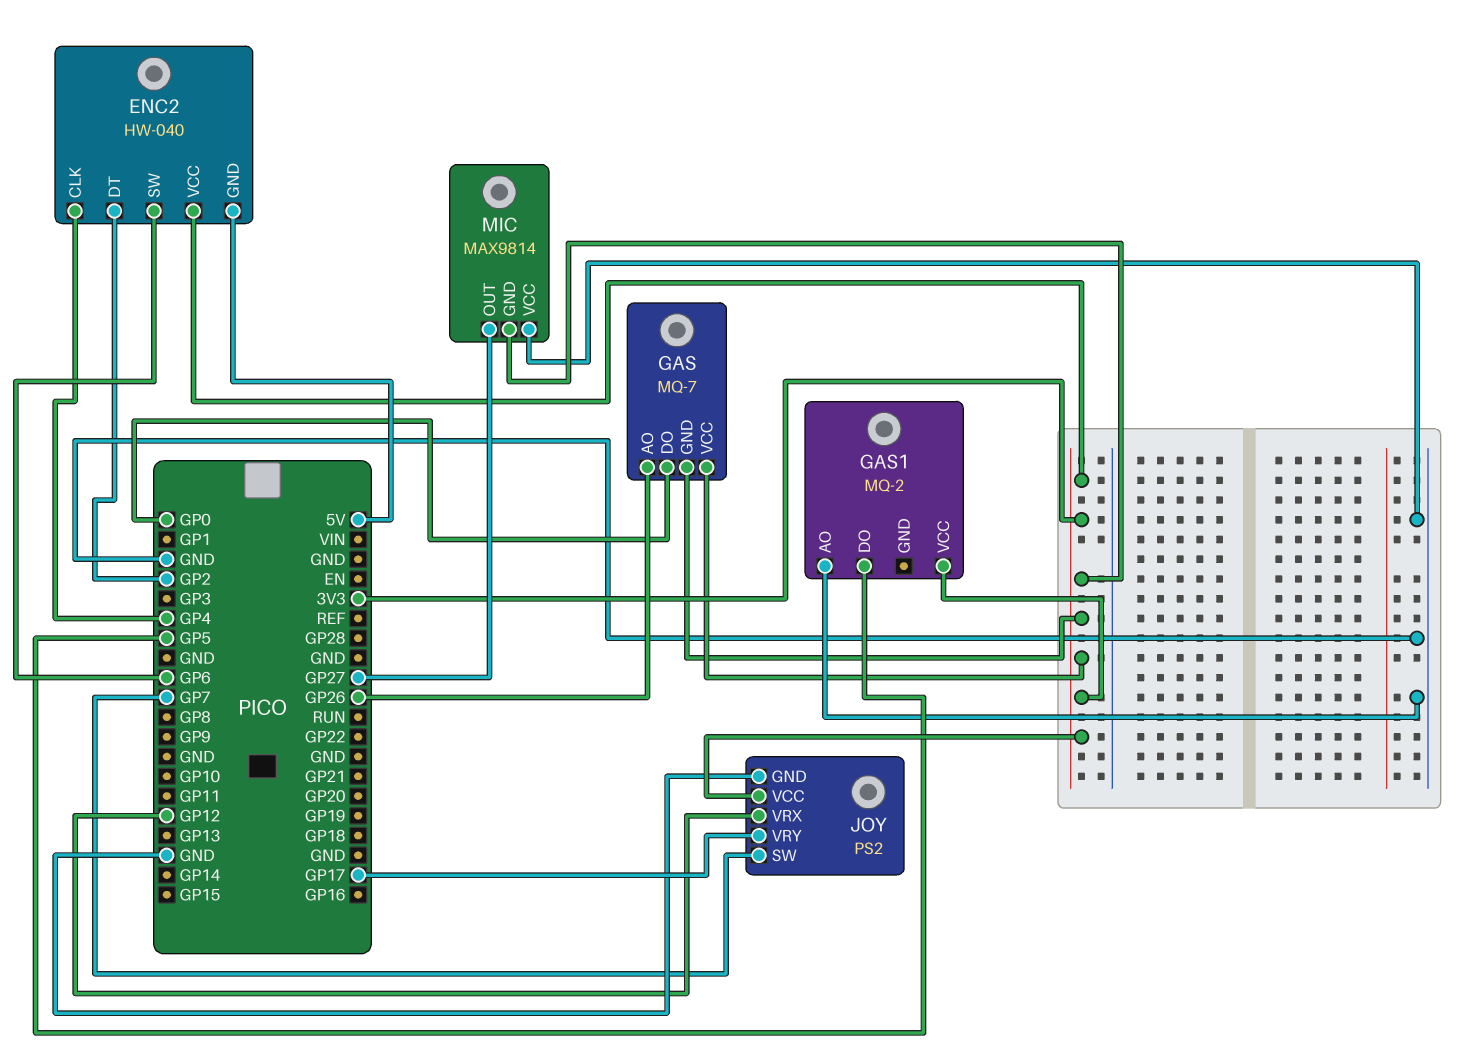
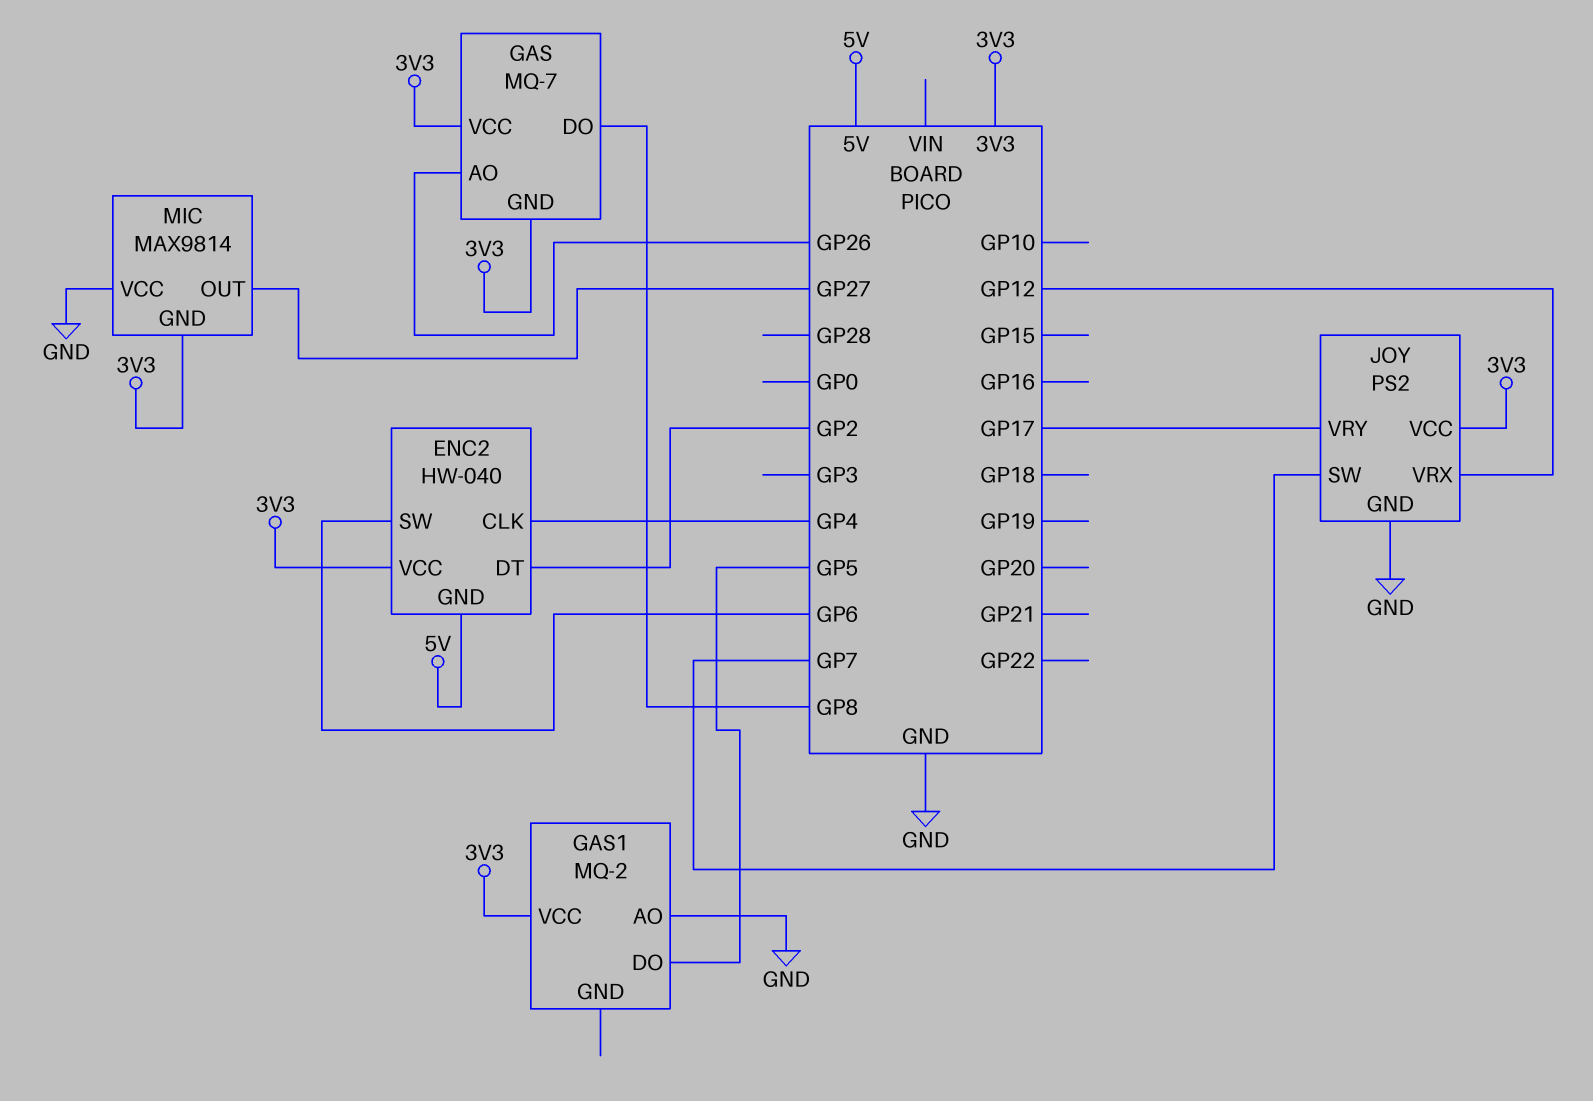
GAS pin DO: GP0 -> GP8

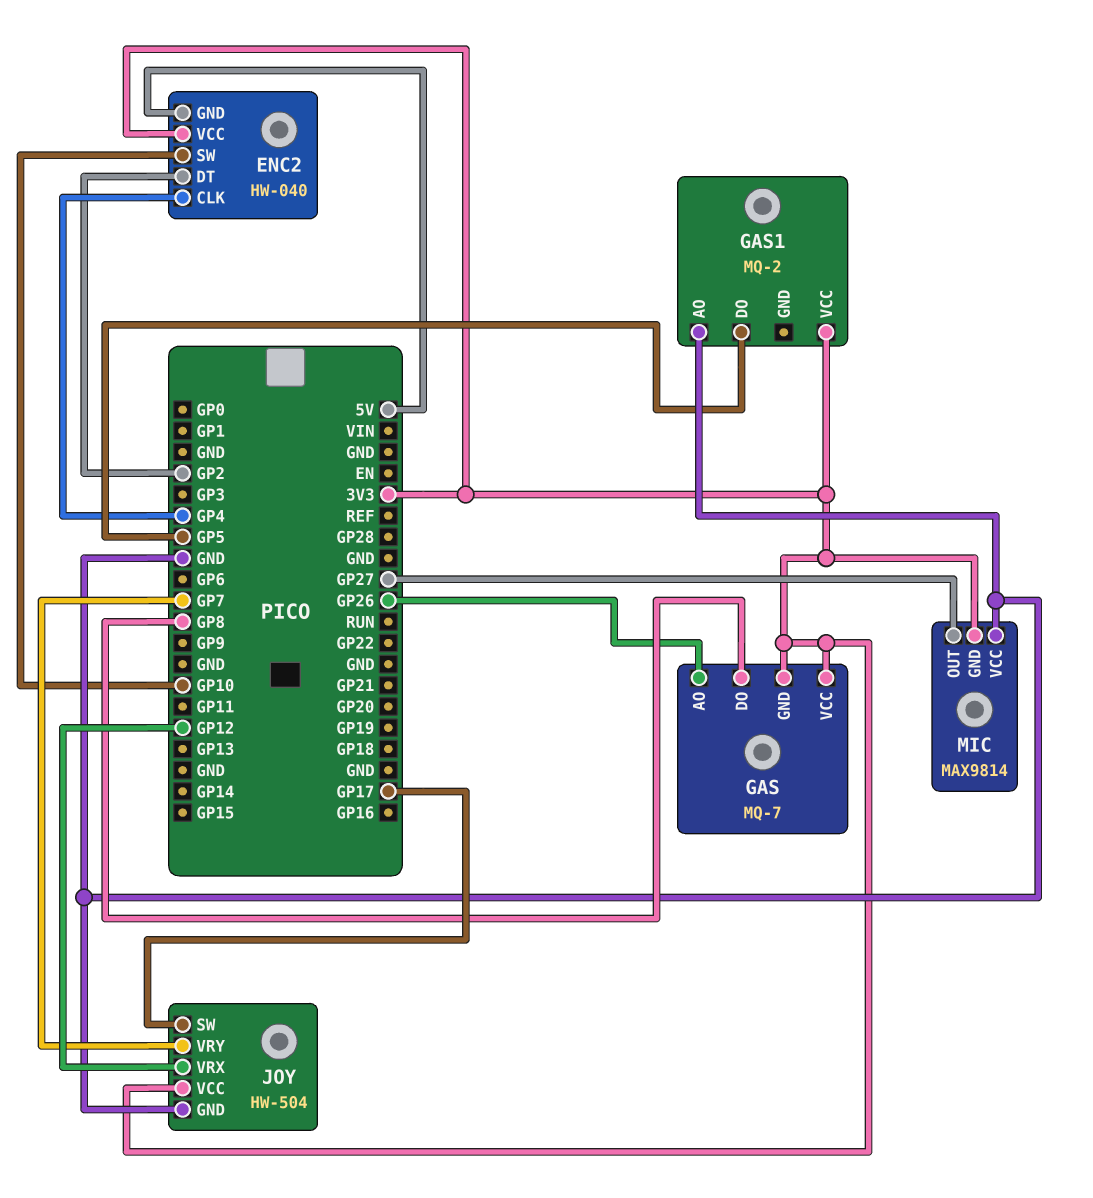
ENC2 pin SW: GP6 -> GP10
JOY: PS2 -> HW-504
JOY pin SW: GP7 -> GP17
JOY pin VRY: GP17 -> GP7

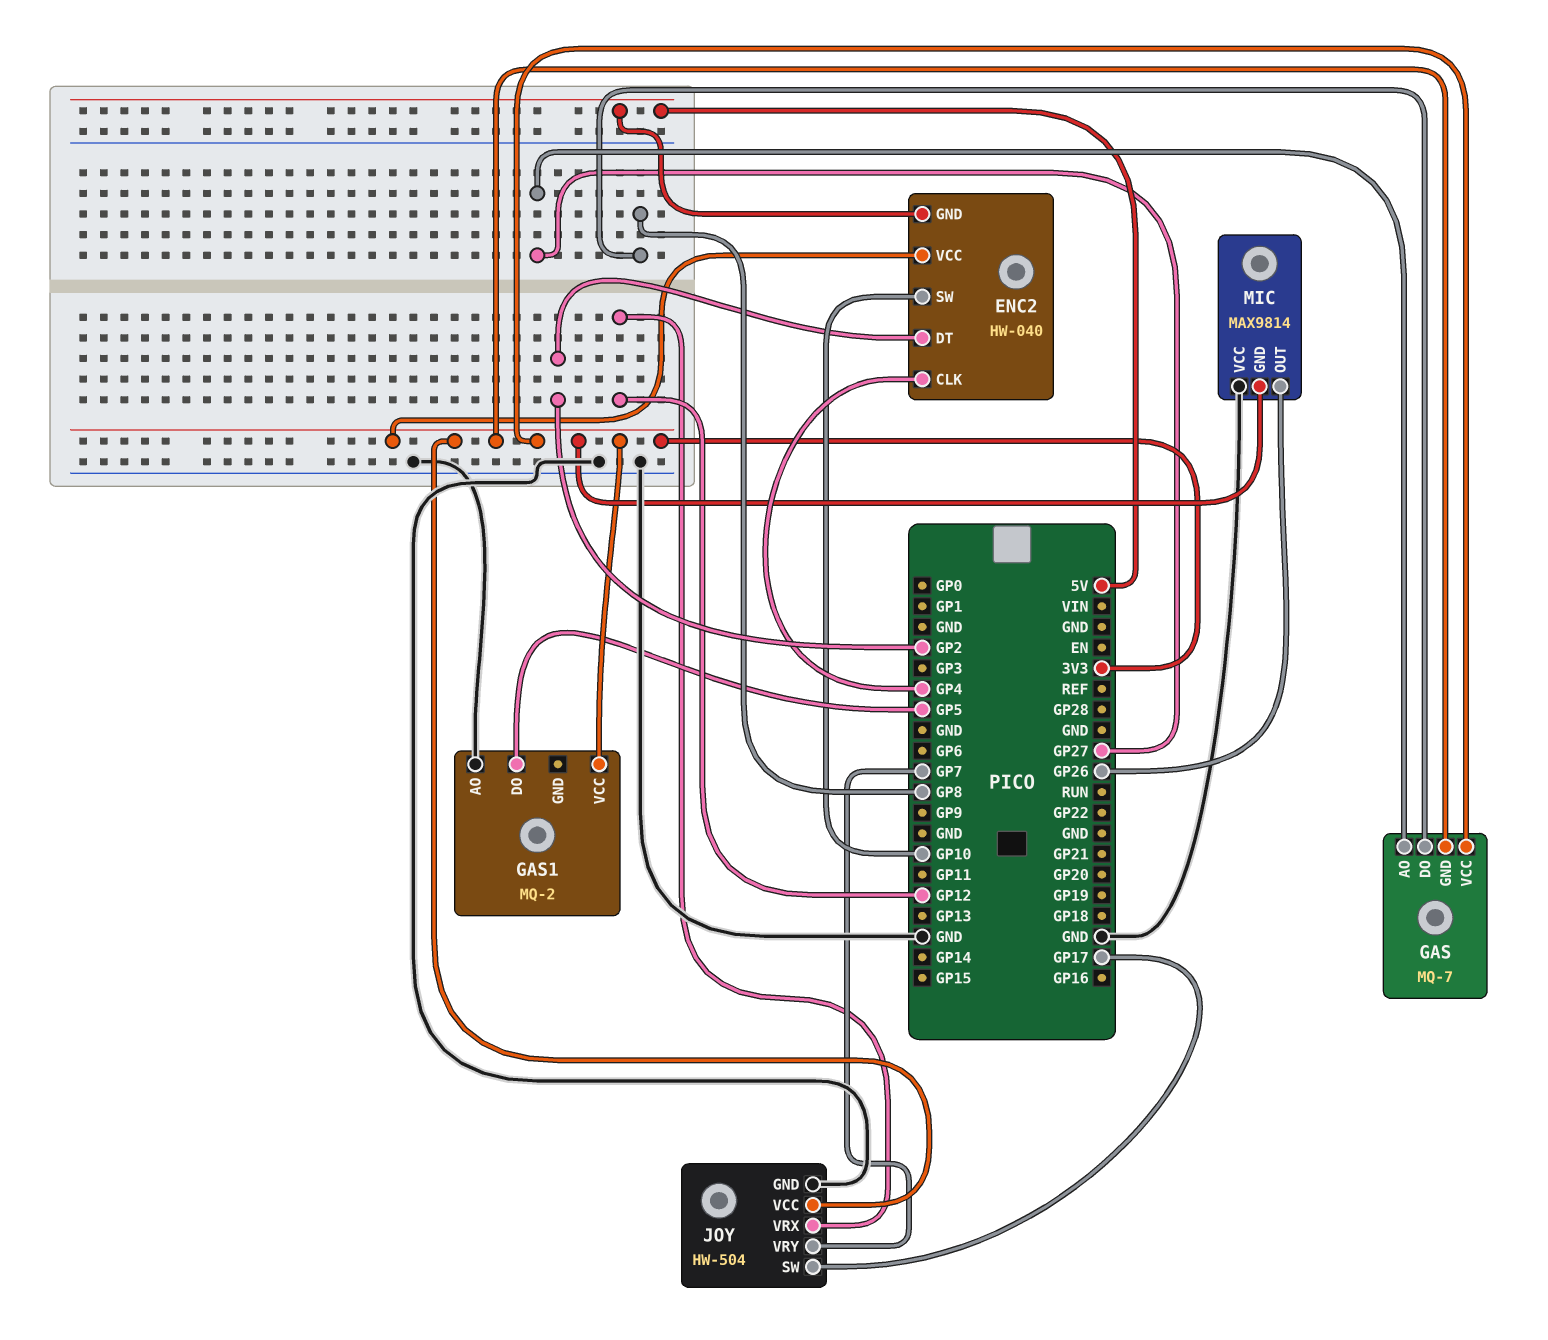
GAS pin AO: GP26 -> GP27
MIC pin OUT: GP27 -> GP26

